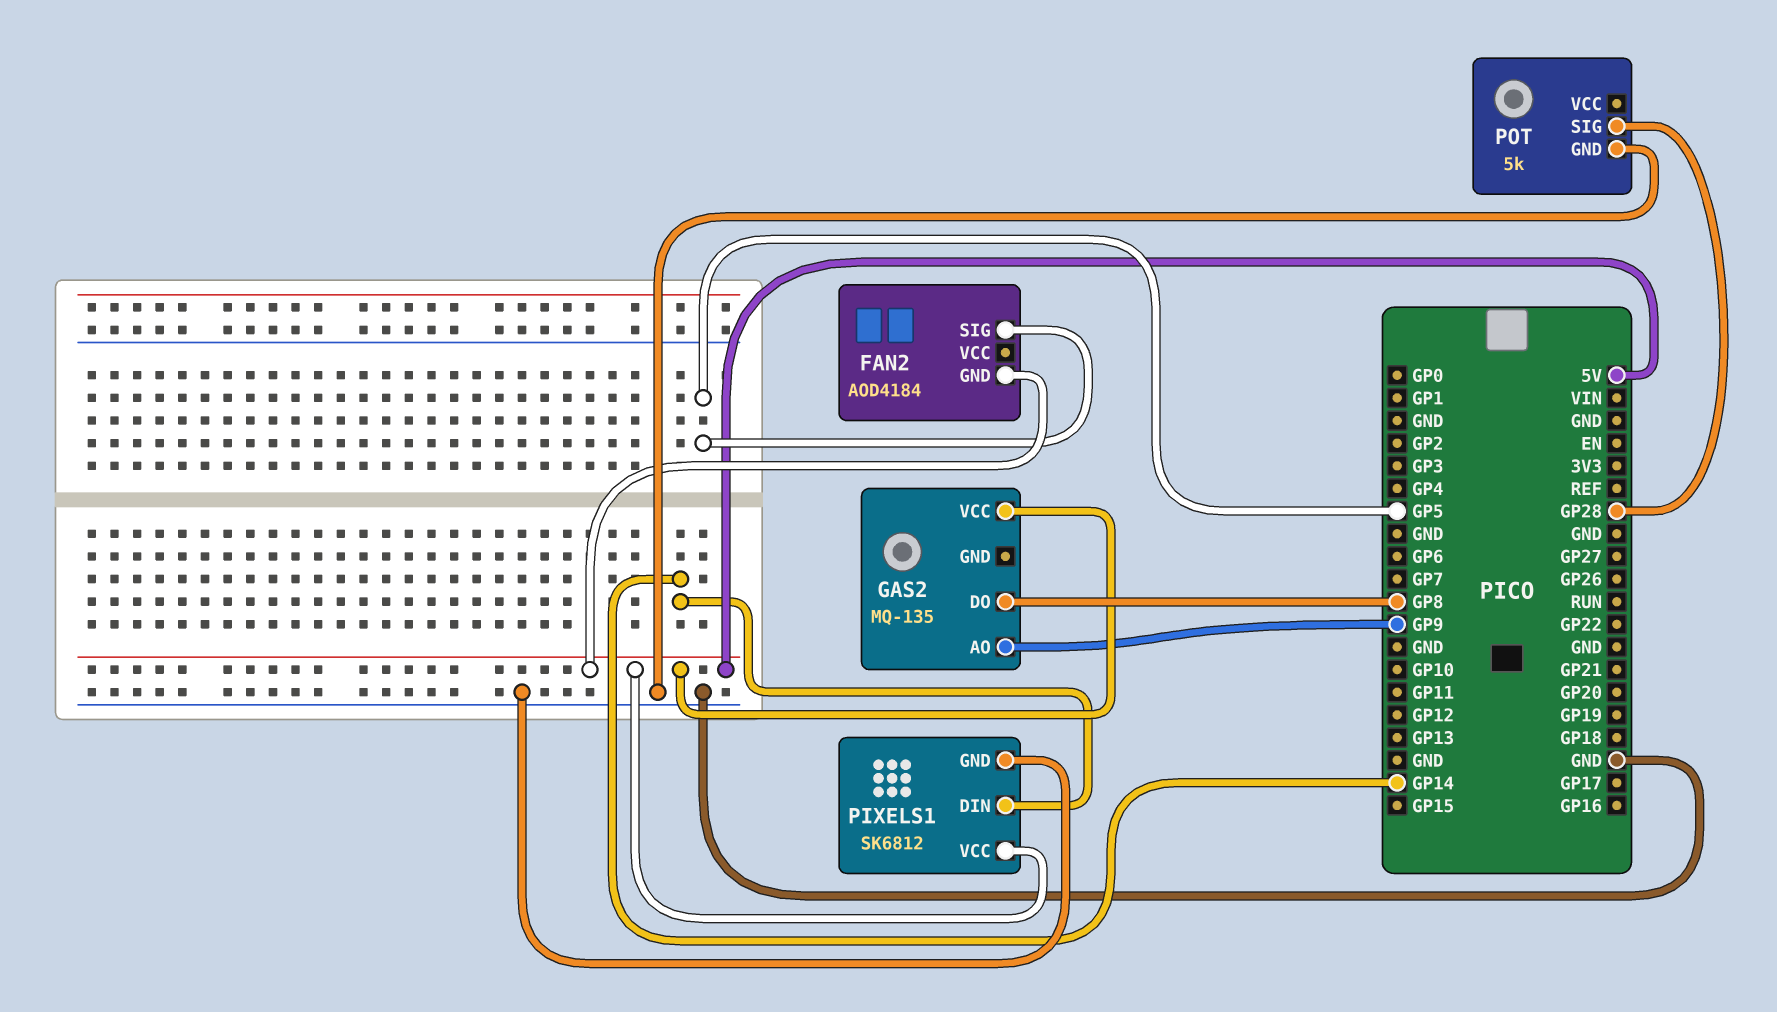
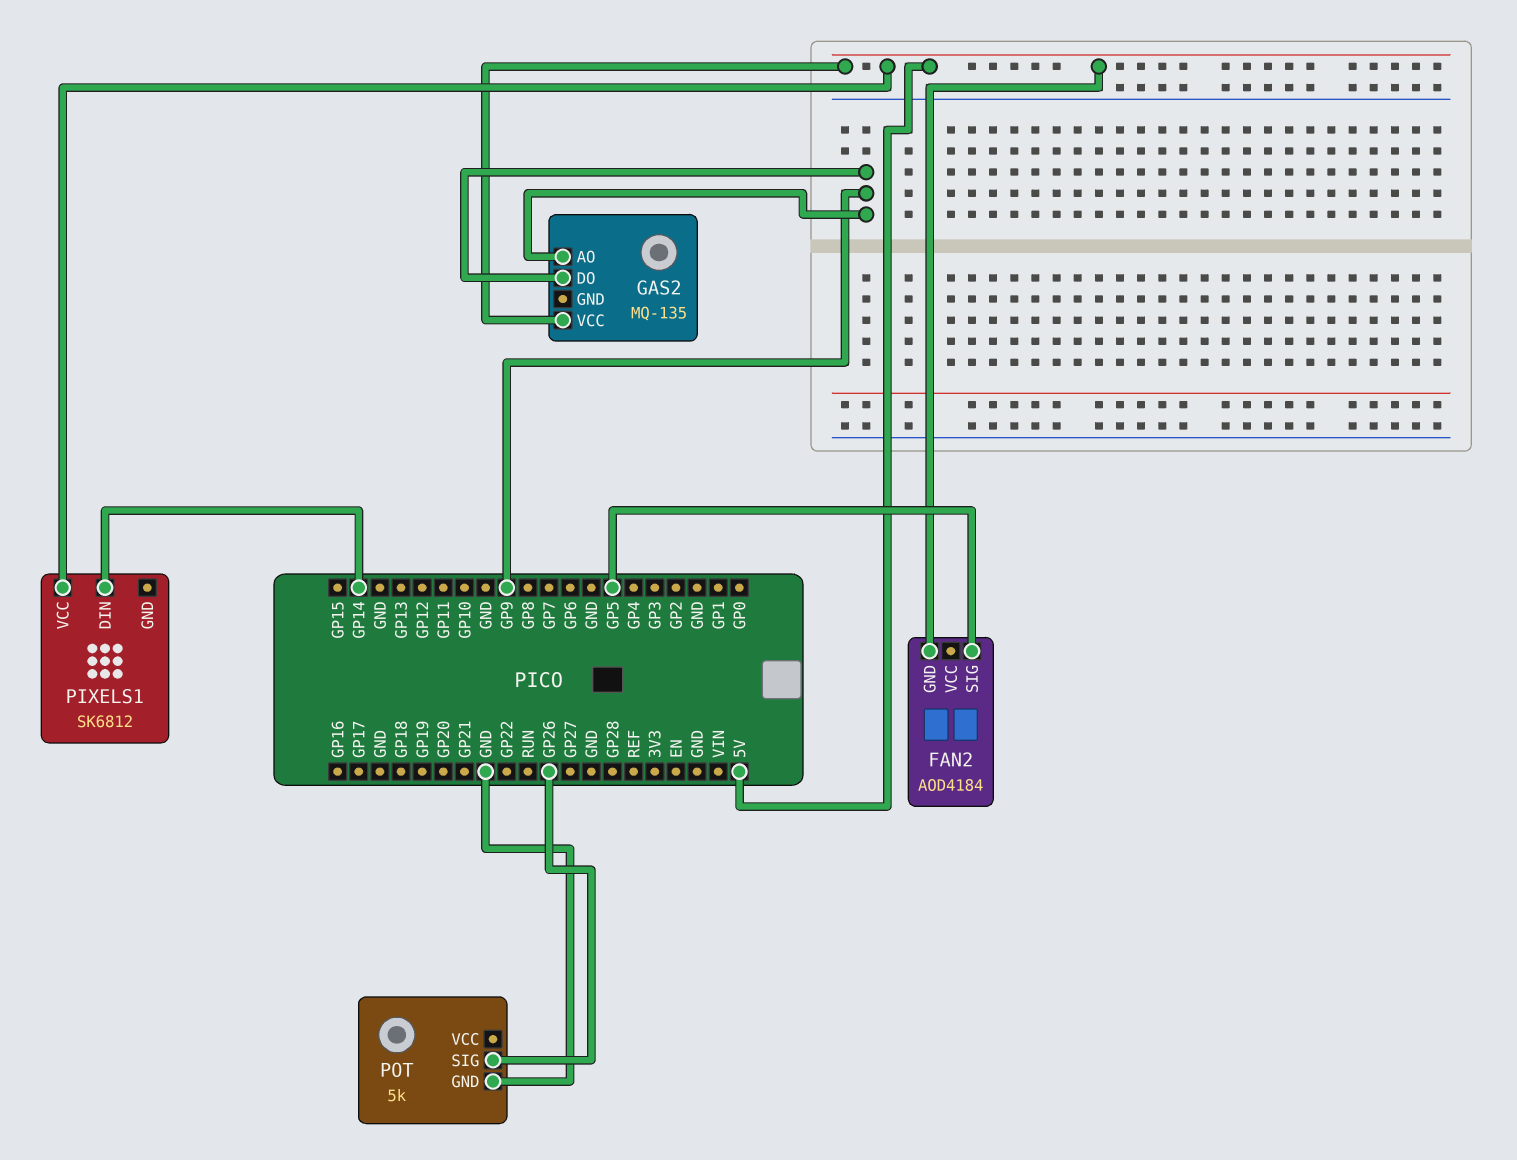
GAS2 pin DO: GP8 -> GP9
PIXELS1 pin GND: GND -> none
POT pin SIG: GP28 -> GP26

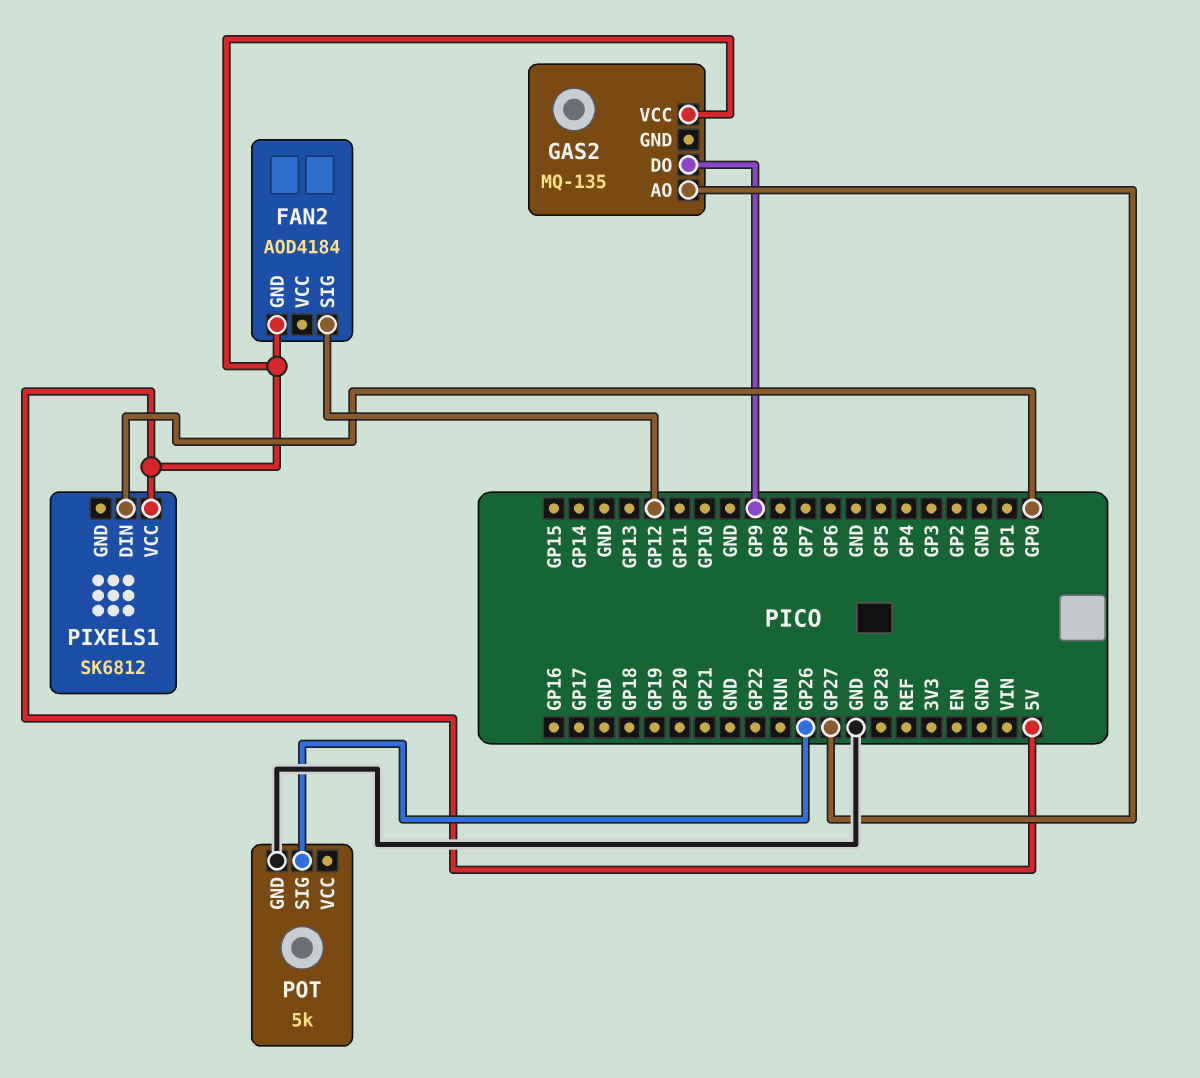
FAN2 pin SIG: GP5 -> GP12
GAS2 pin AO: GP9 -> GP27
PIXELS1 pin DIN: GP14 -> GP0

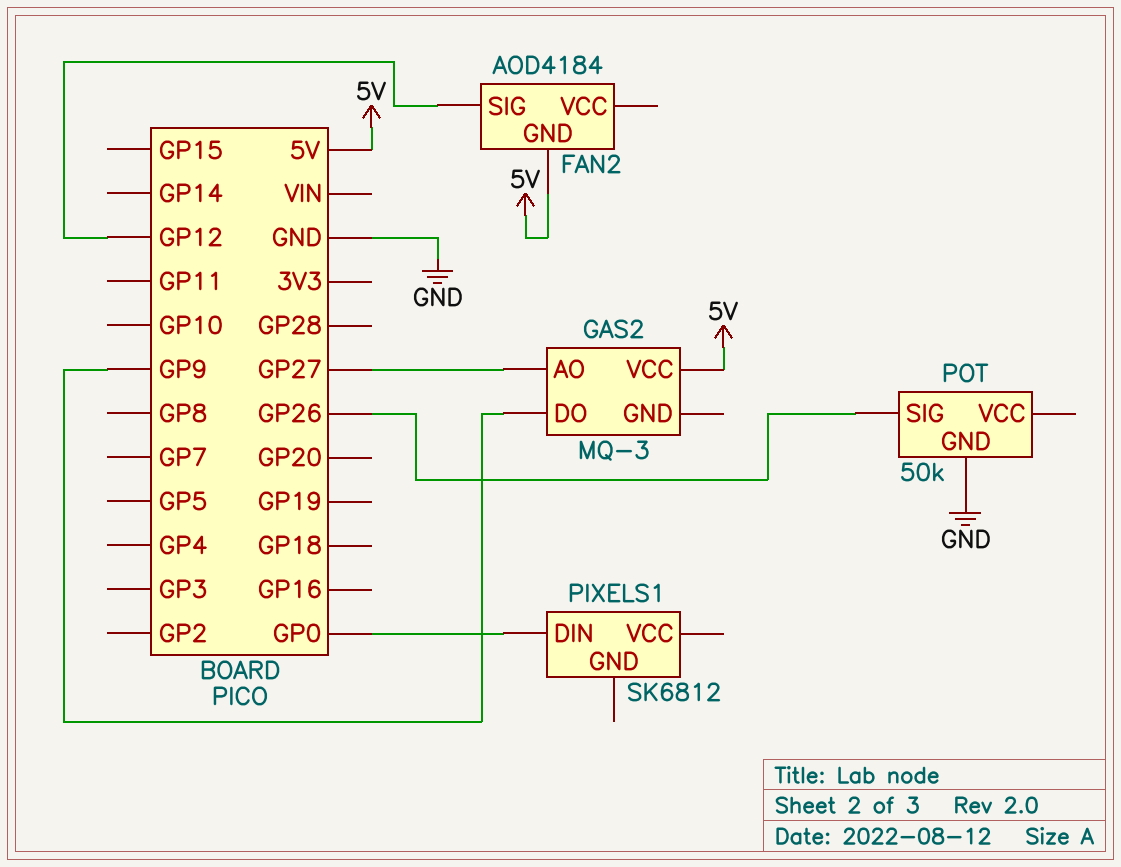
GAS2: MQ-135 -> MQ-3
PIXELS1 pin VCC: 5V -> none
POT: 5k -> 50k

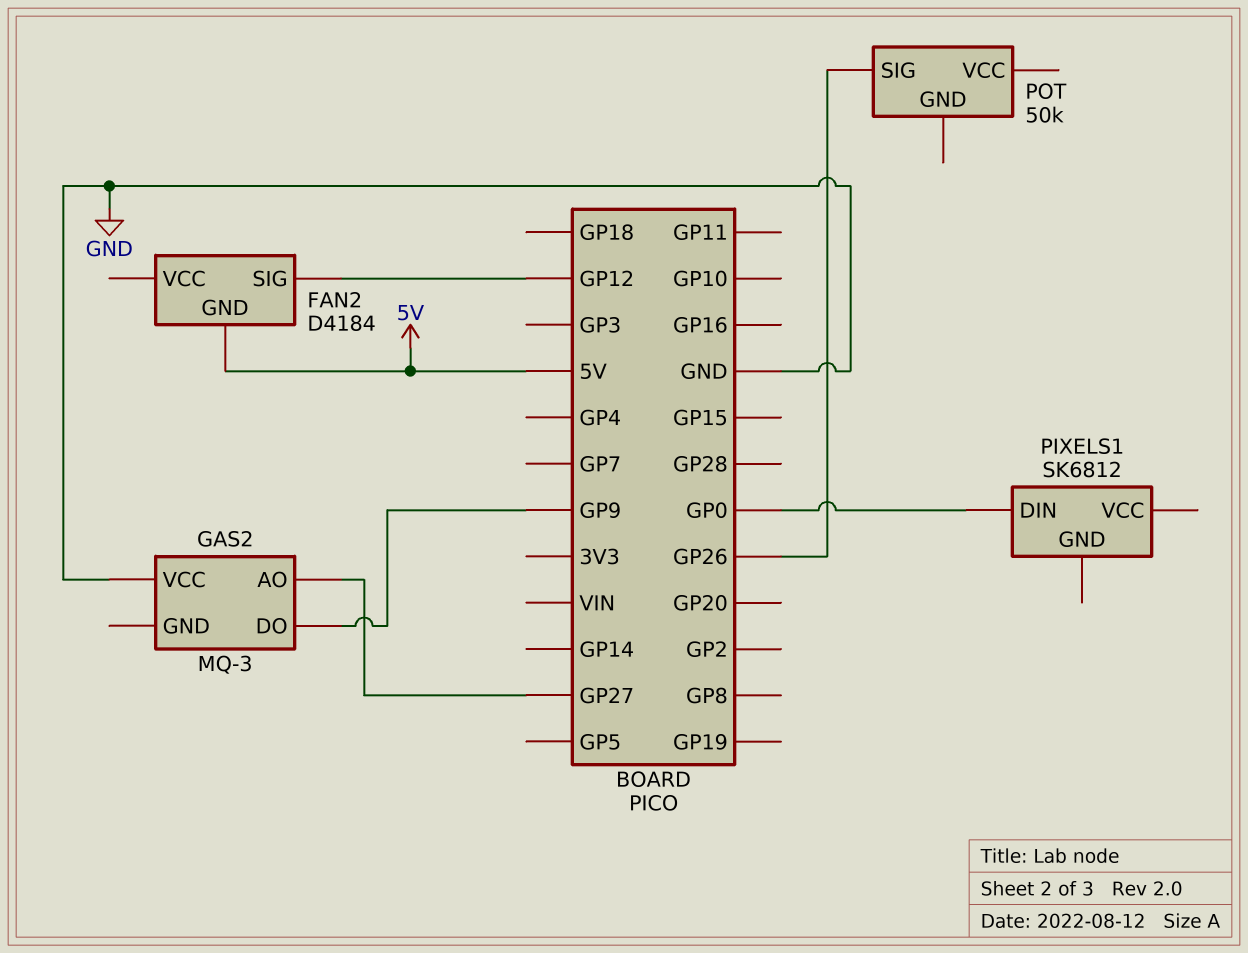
FAN2: AOD4184 -> D4184
GAS2 pin VCC: 5V -> GND
POT pin GND: GND -> none

